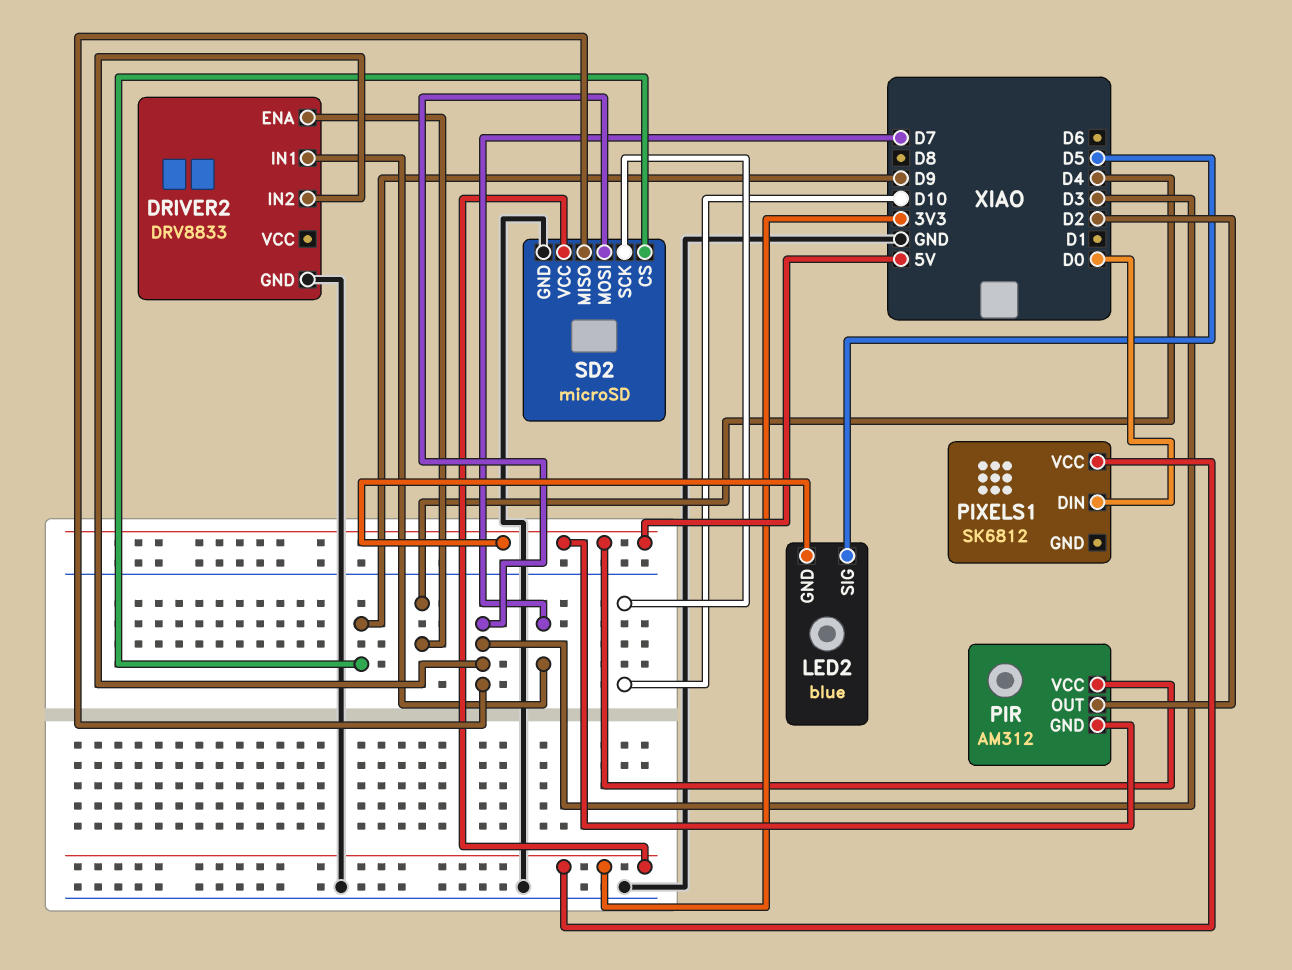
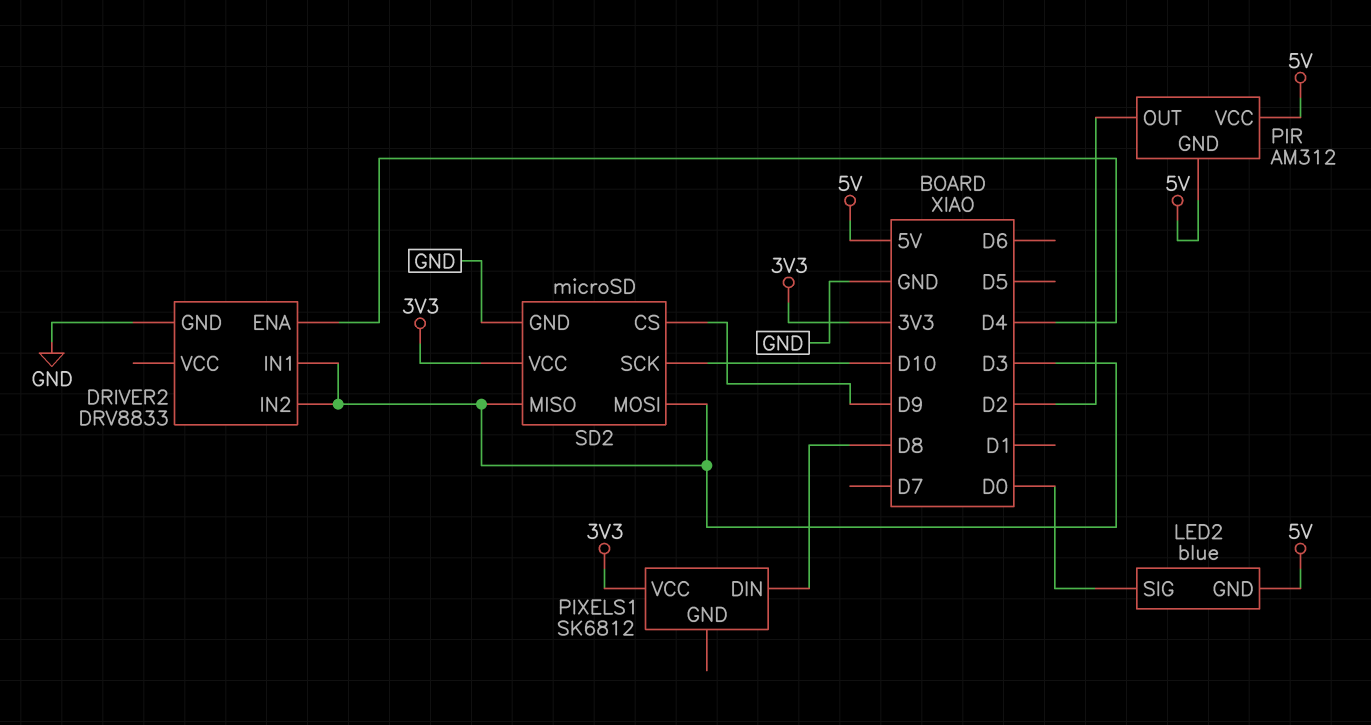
DRIVER2 pin IN1: D7 -> D3
LED2 pin SIG: D5 -> D0
PIXELS1 pin DIN: D0 -> D8

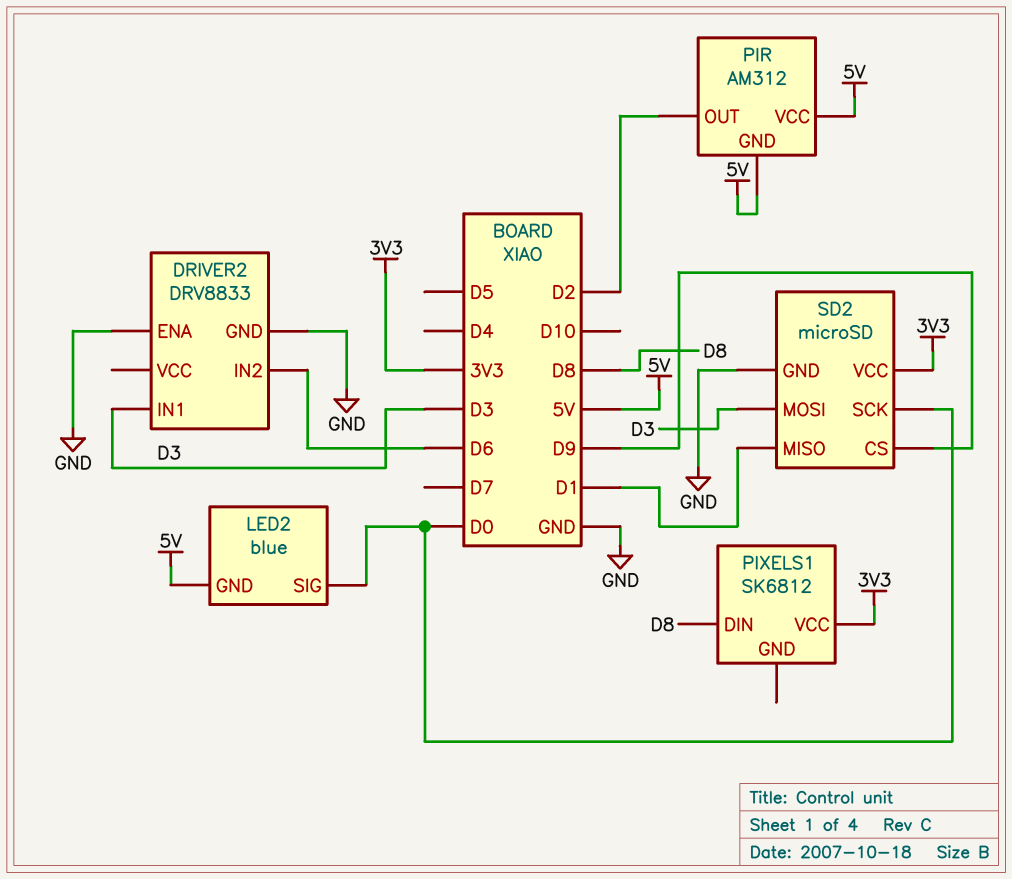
DRIVER2 pin ENA: D4 -> GND
DRIVER2 pin IN2: D3 -> D6
SD2 pin MISO: D3 -> D1
SD2 pin SCK: D10 -> D0

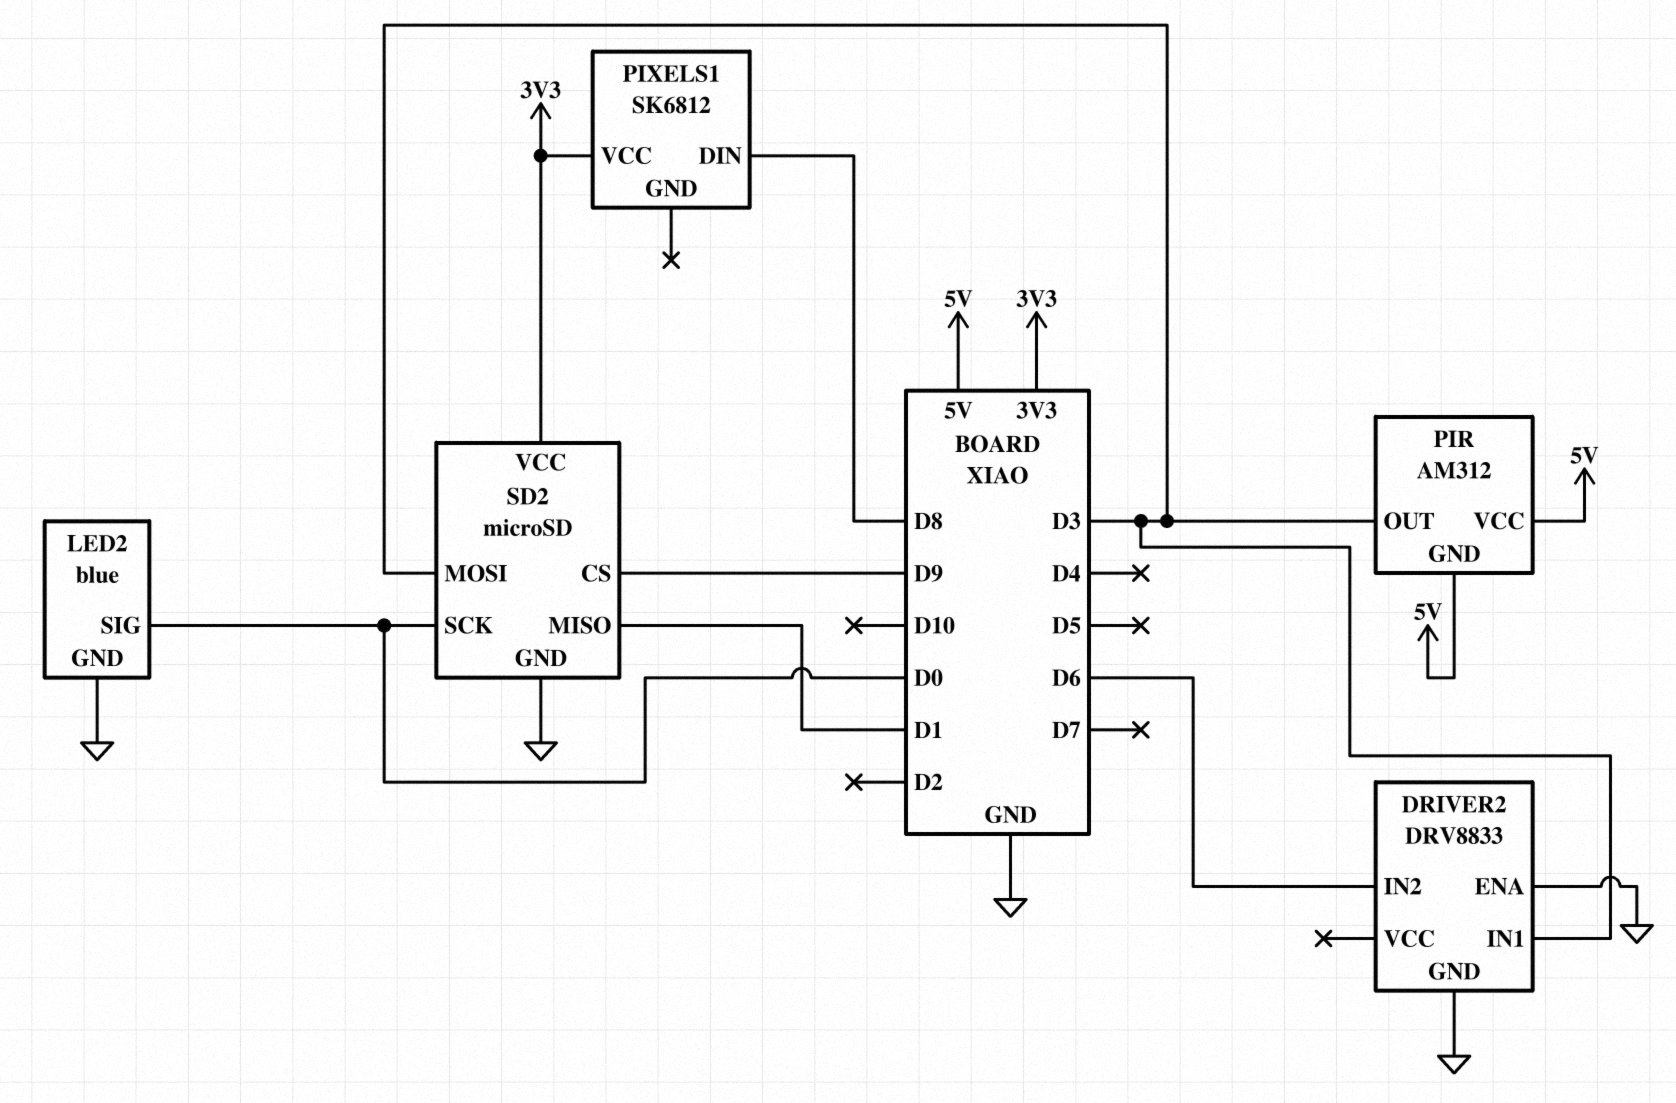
LED2 pin GND: 5V -> GND
PIR pin OUT: D2 -> D3

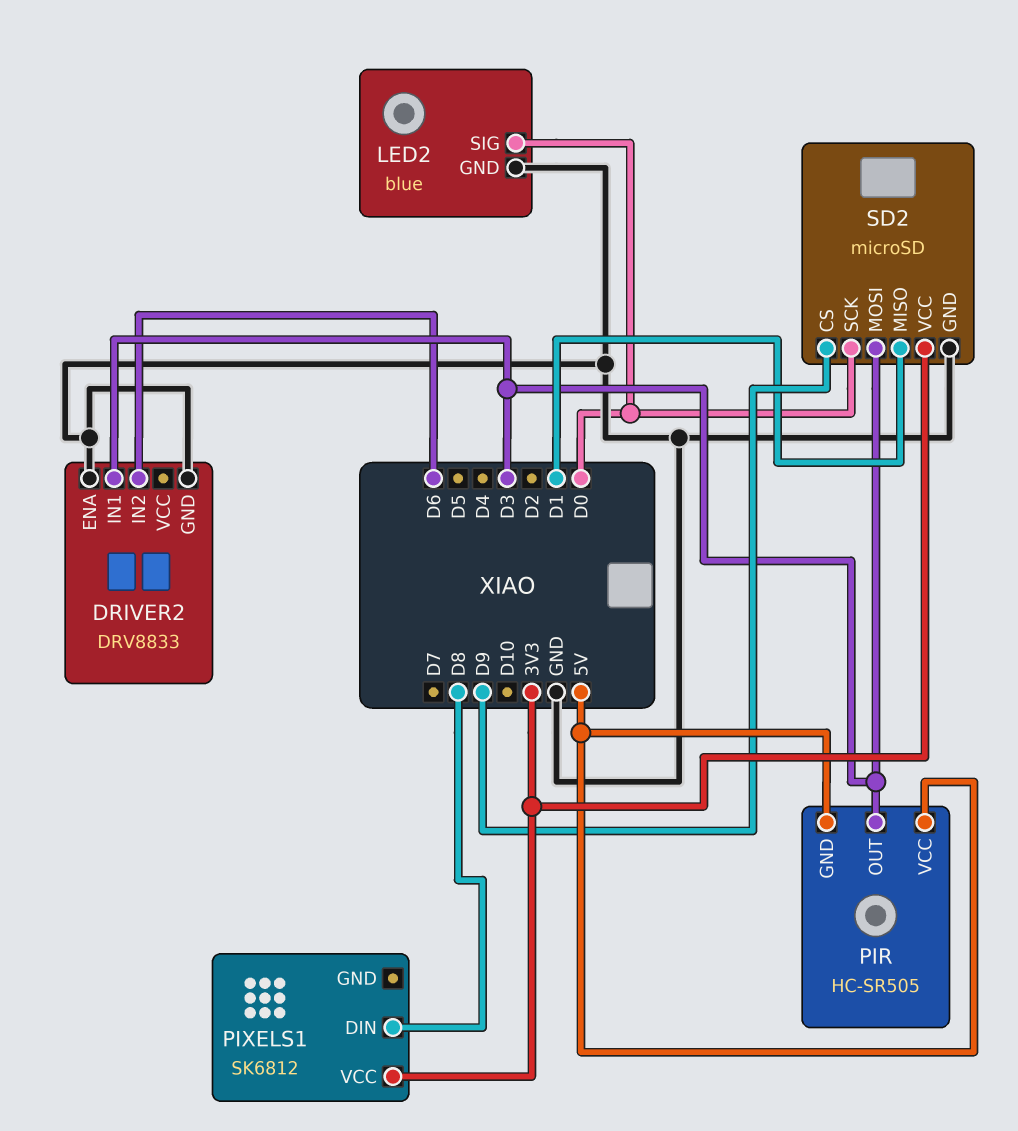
PIR: AM312 -> HC-SR505

